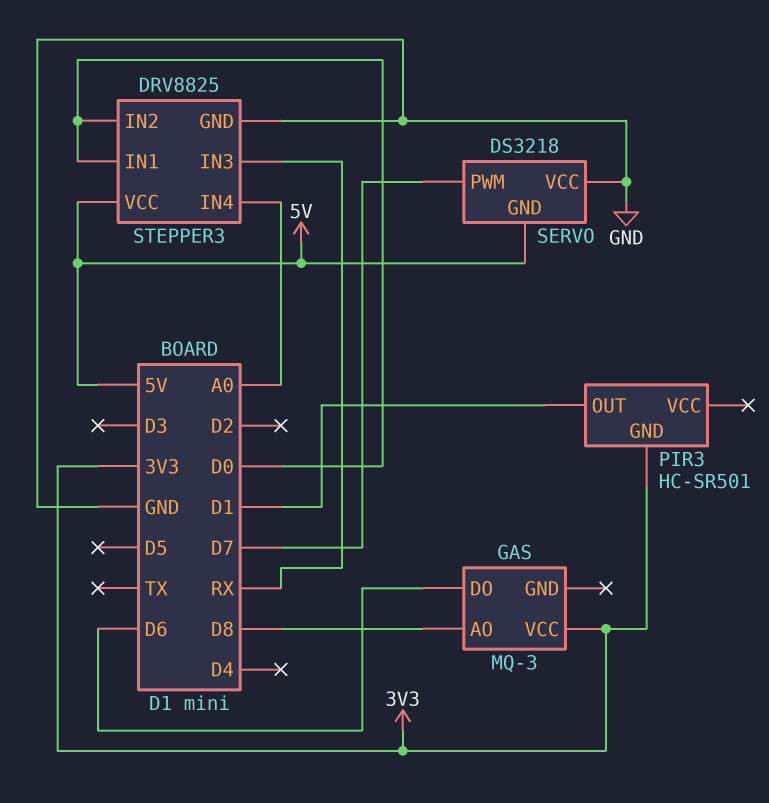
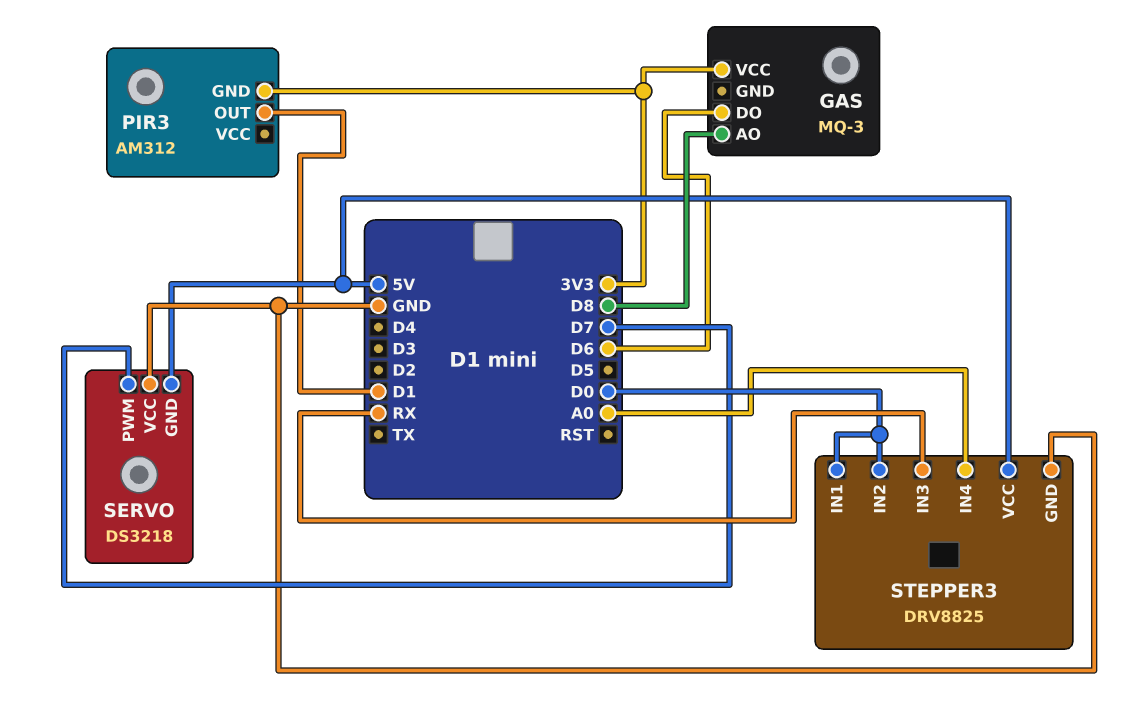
PIR3: HC-SR501 -> AM312

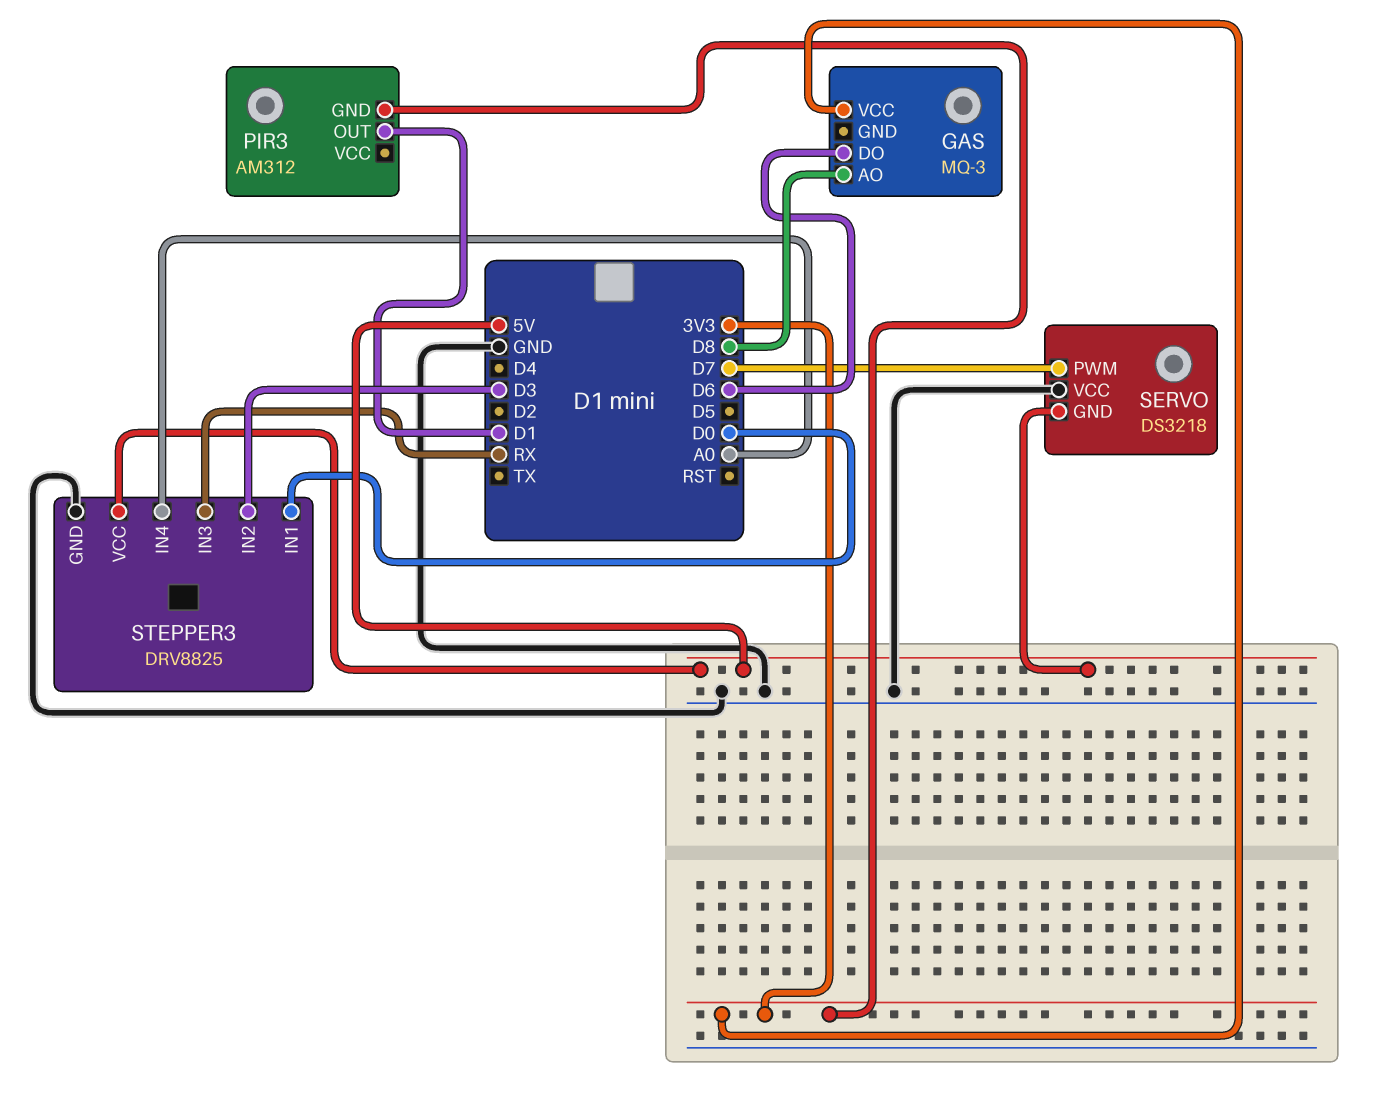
STEPPER3 pin IN2: D0 -> D3

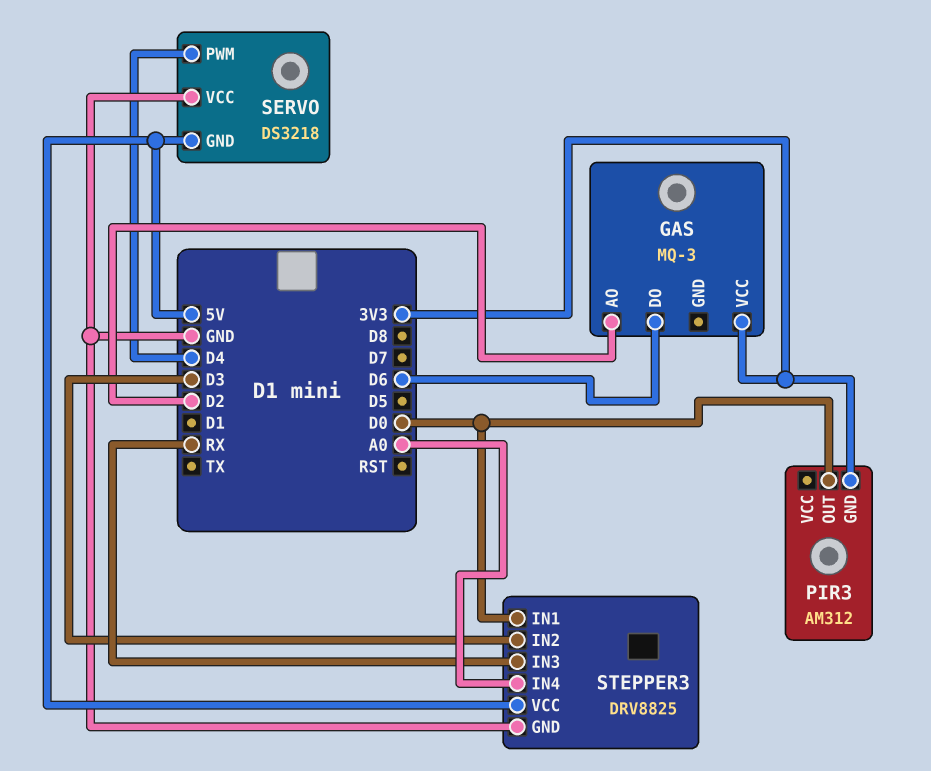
GAS pin AO: D8 -> D2
PIR3 pin OUT: D1 -> D0
SERVO pin PWM: D7 -> D4

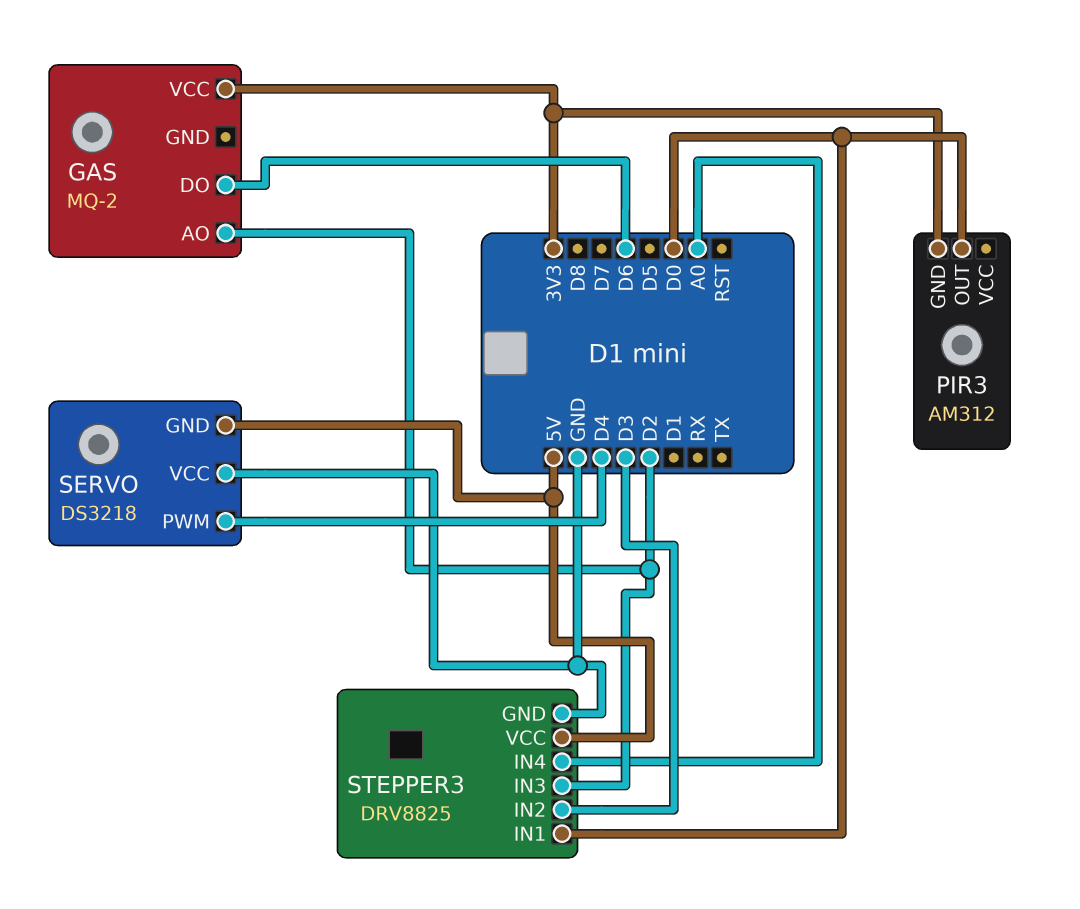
GAS: MQ-3 -> MQ-2
STEPPER3 pin IN3: RX -> D2

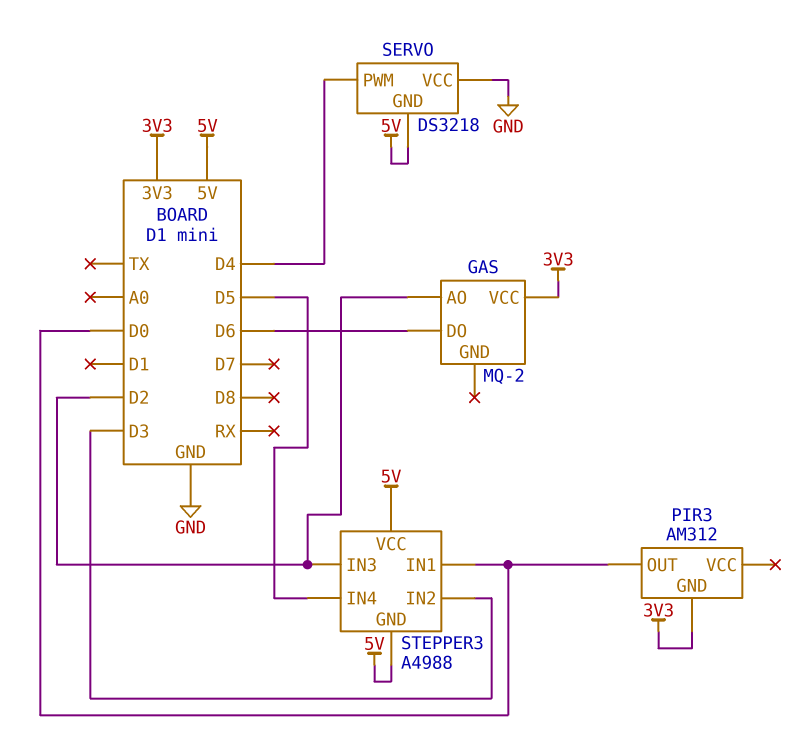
STEPPER3: DRV8825 -> A4988
STEPPER3 pin GND: GND -> 5V
STEPPER3 pin IN4: A0 -> D5

